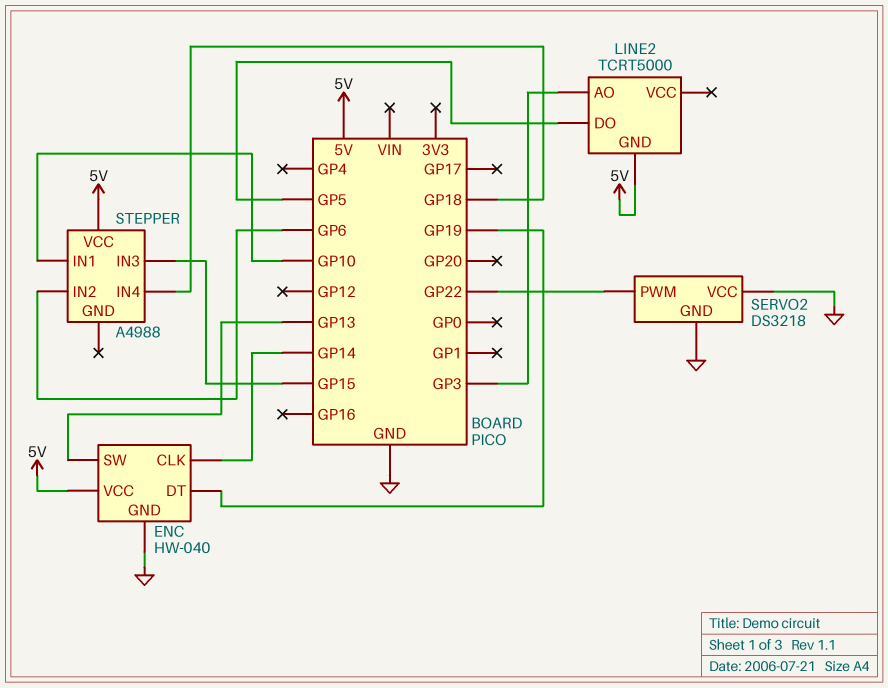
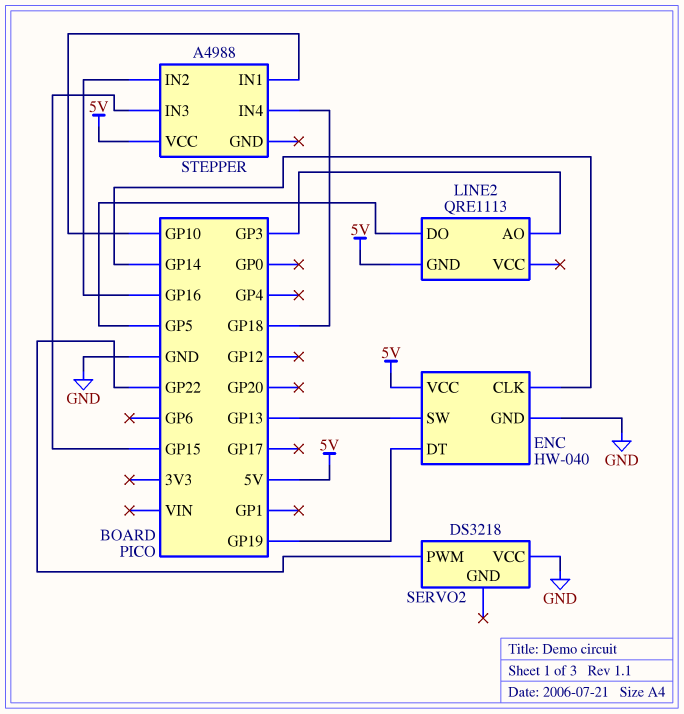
LINE2: TCRT5000 -> QRE1113
SERVO2 pin GND: GND -> none
STEPPER pin IN2: GP6 -> GP16

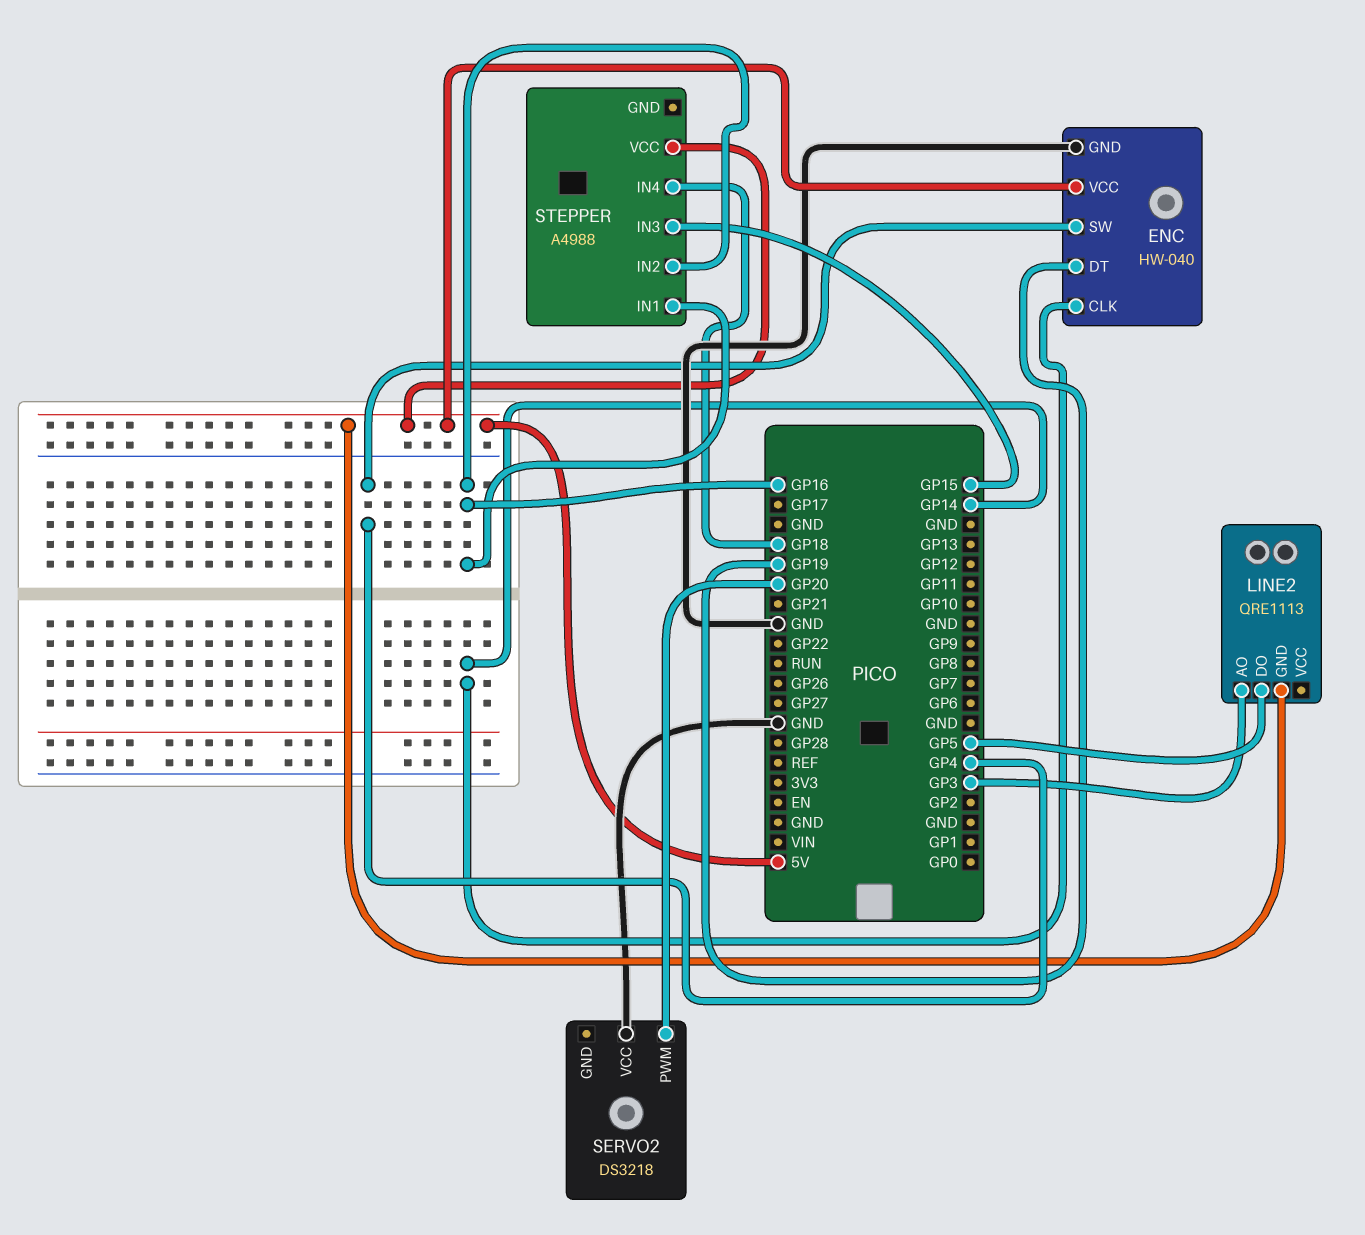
ENC pin SW: GP13 -> GP4
SERVO2 pin PWM: GP22 -> GP20
STEPPER pin IN1: GP10 -> GP16

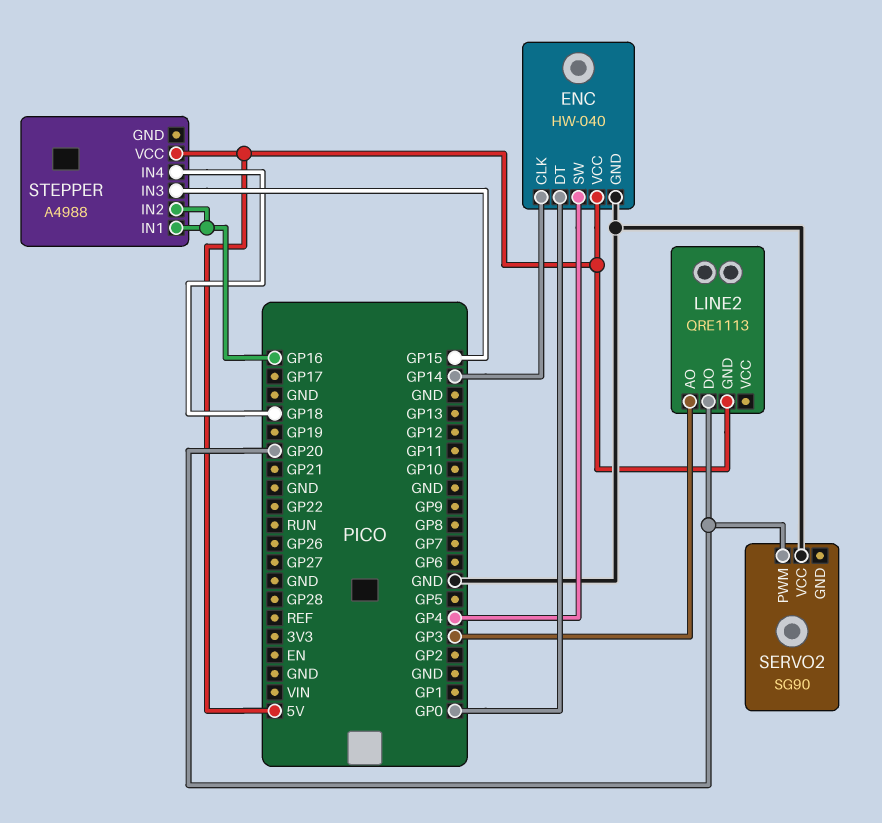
ENC pin DT: GP19 -> GP0
LINE2 pin DO: GP5 -> GP20
SERVO2: DS3218 -> SG90

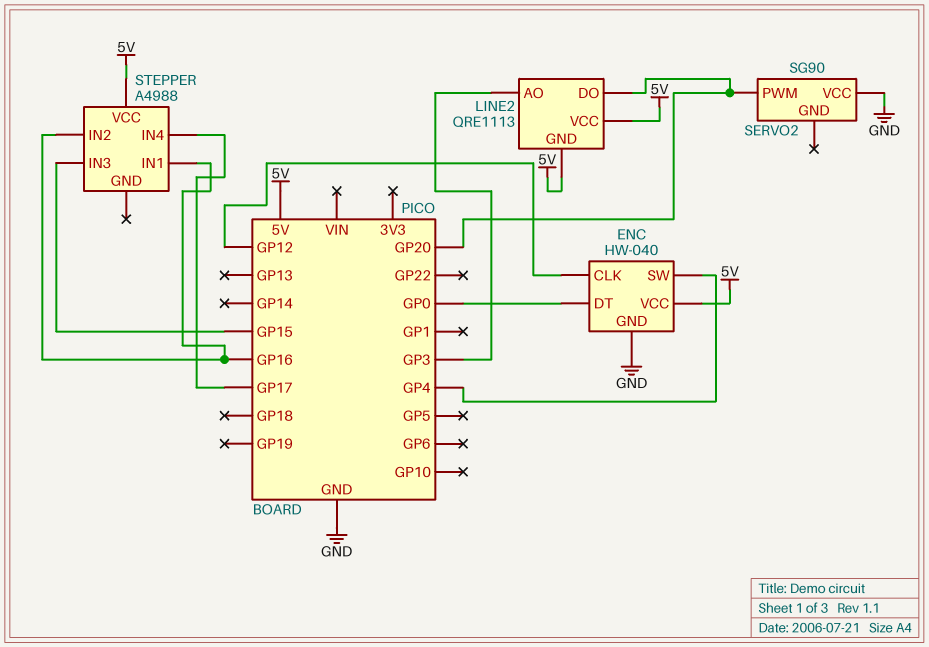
ENC pin CLK: GP14 -> GP12
LINE2 pin VCC: none -> 5V
STEPPER pin IN4: GP18 -> GP17

